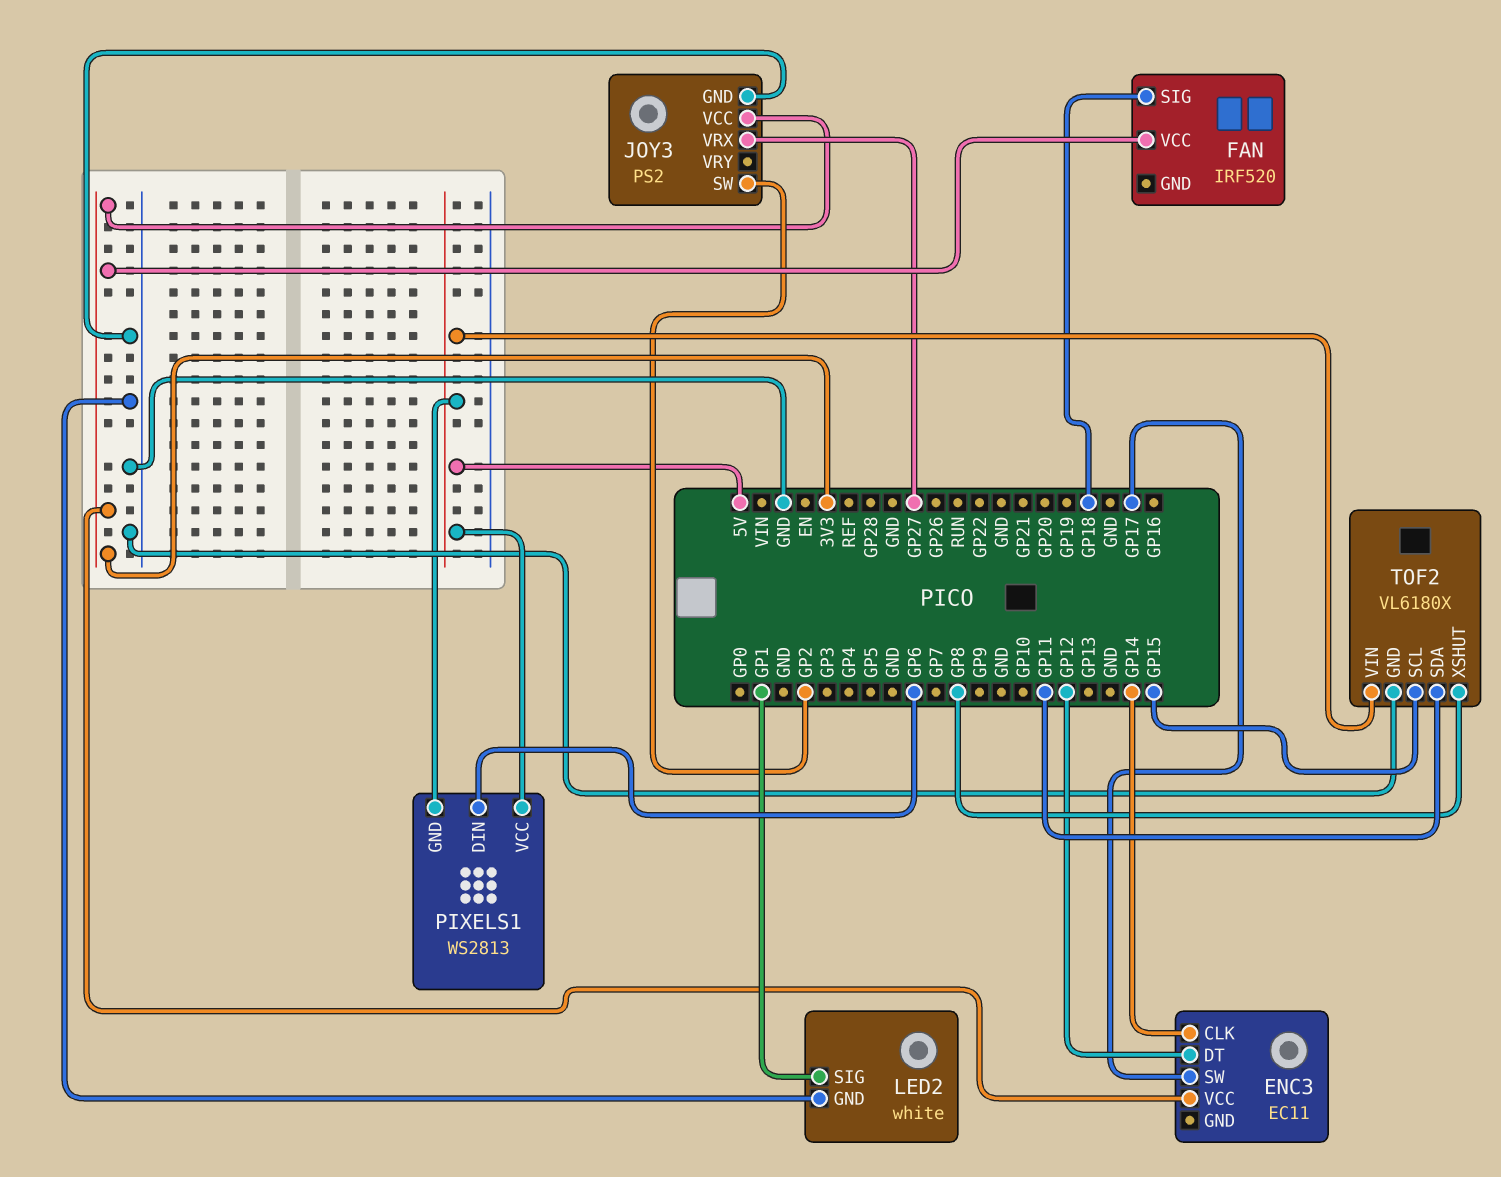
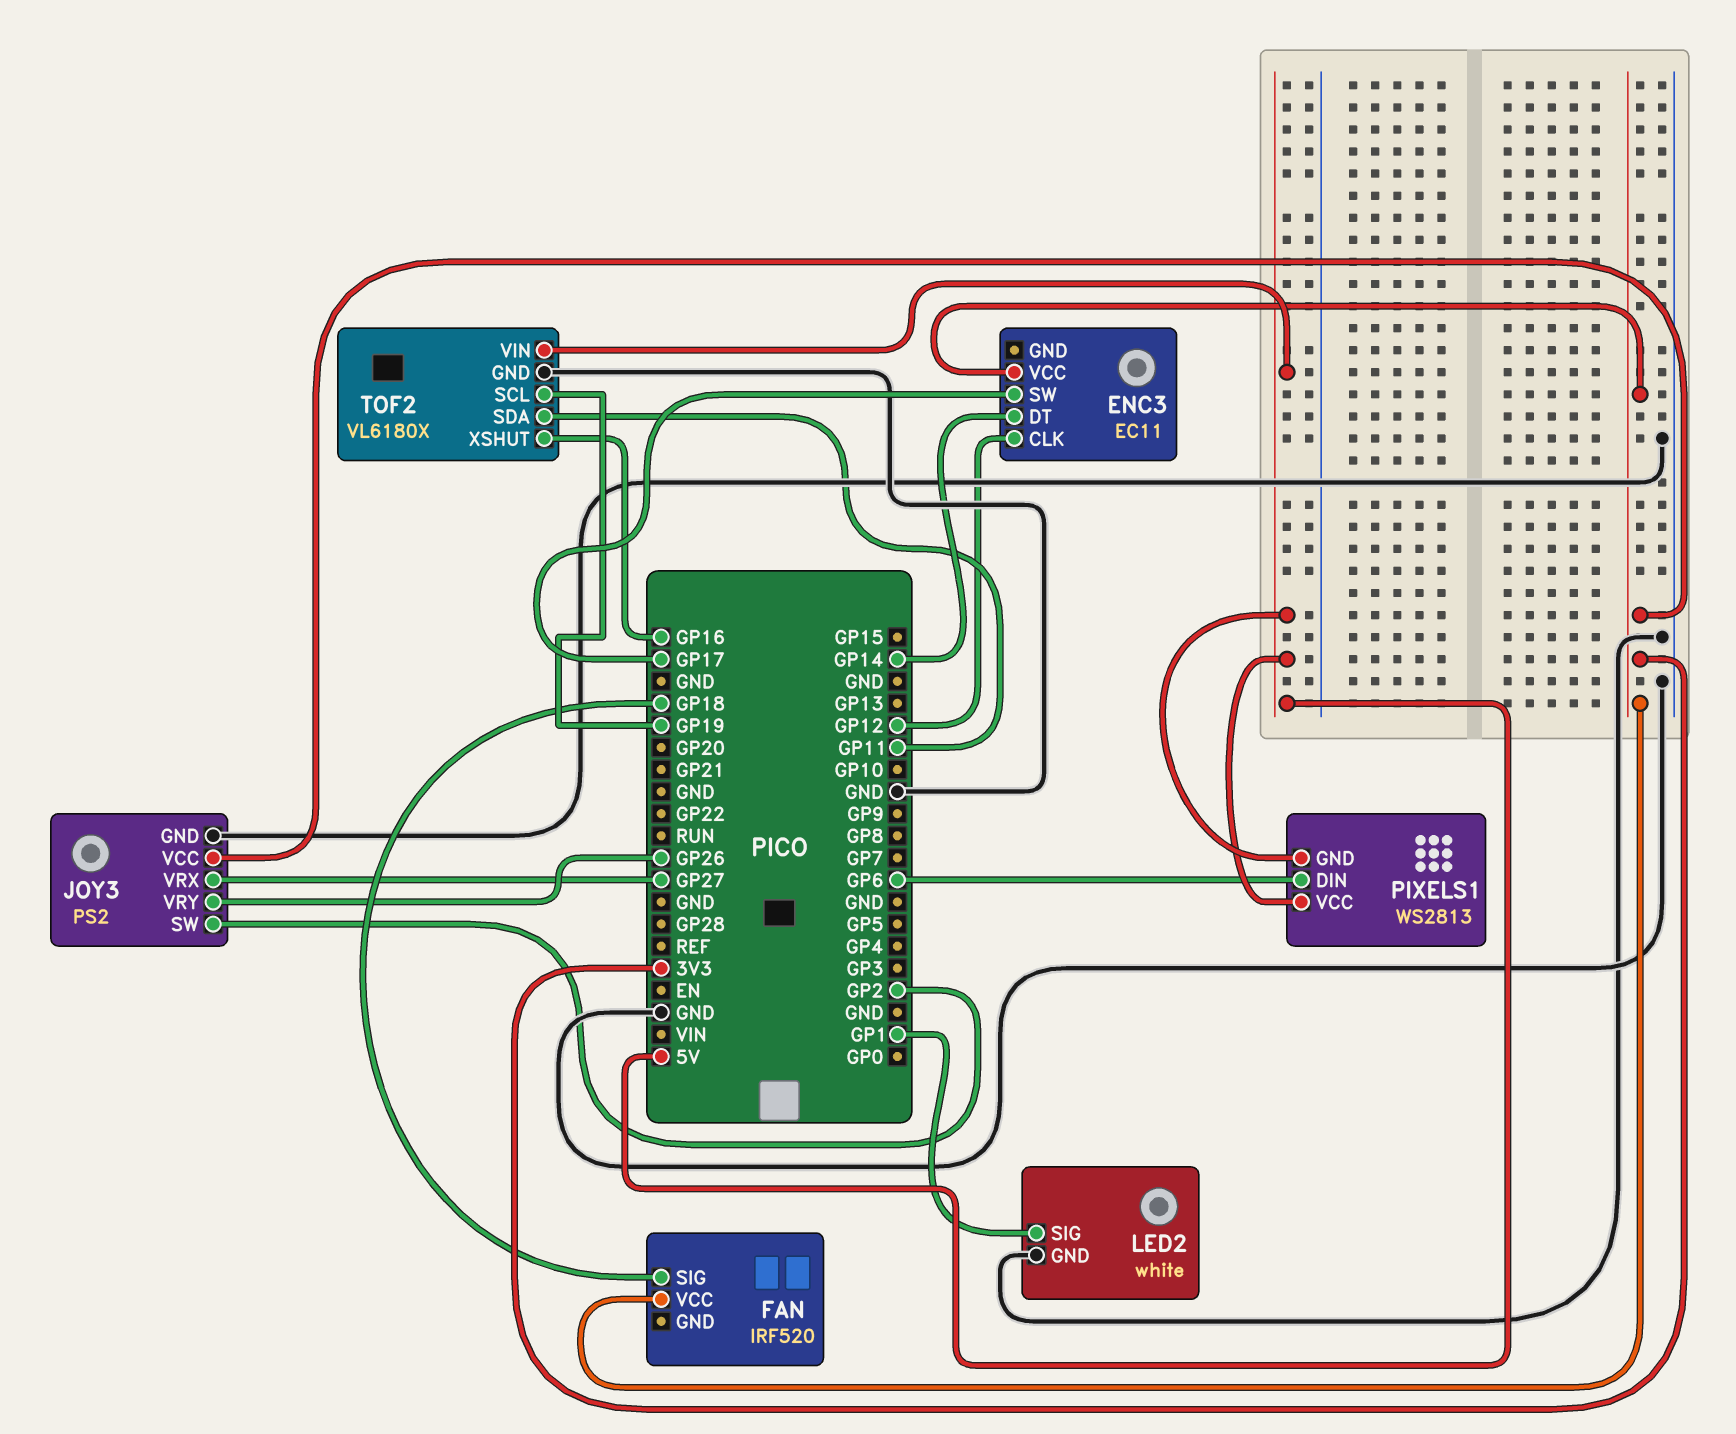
ENC3 pin CLK: GP14 -> GP12
ENC3 pin DT: GP12 -> GP14
JOY3 pin VRY: none -> GP26
TOF2 pin SCL: GP15 -> GP19
TOF2 pin XSHUT: GP8 -> GP16

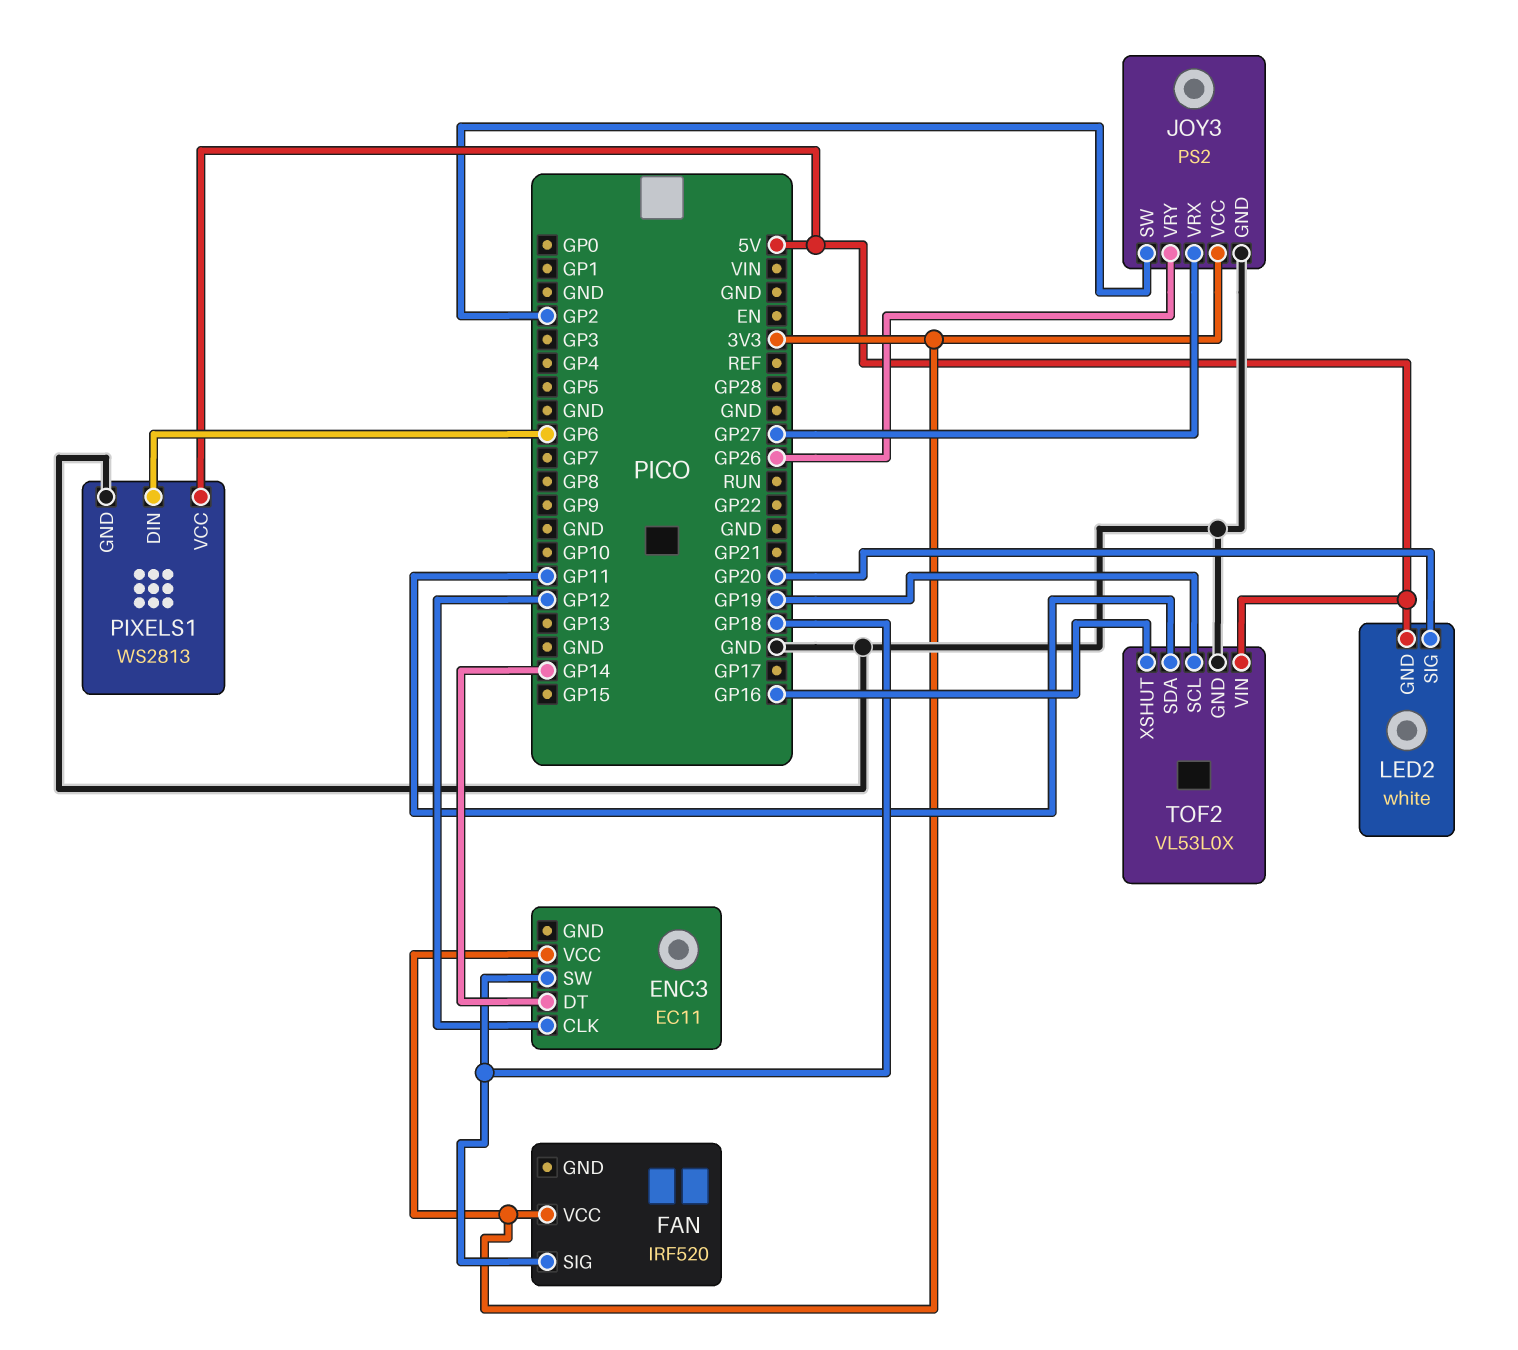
ENC3 pin SW: GP17 -> GP18
LED2 pin GND: GND -> 5V
LED2 pin SIG: GP1 -> GP20
PIXELS1 pin GND: 5V -> GND
TOF2: VL6180X -> VL53L0X

